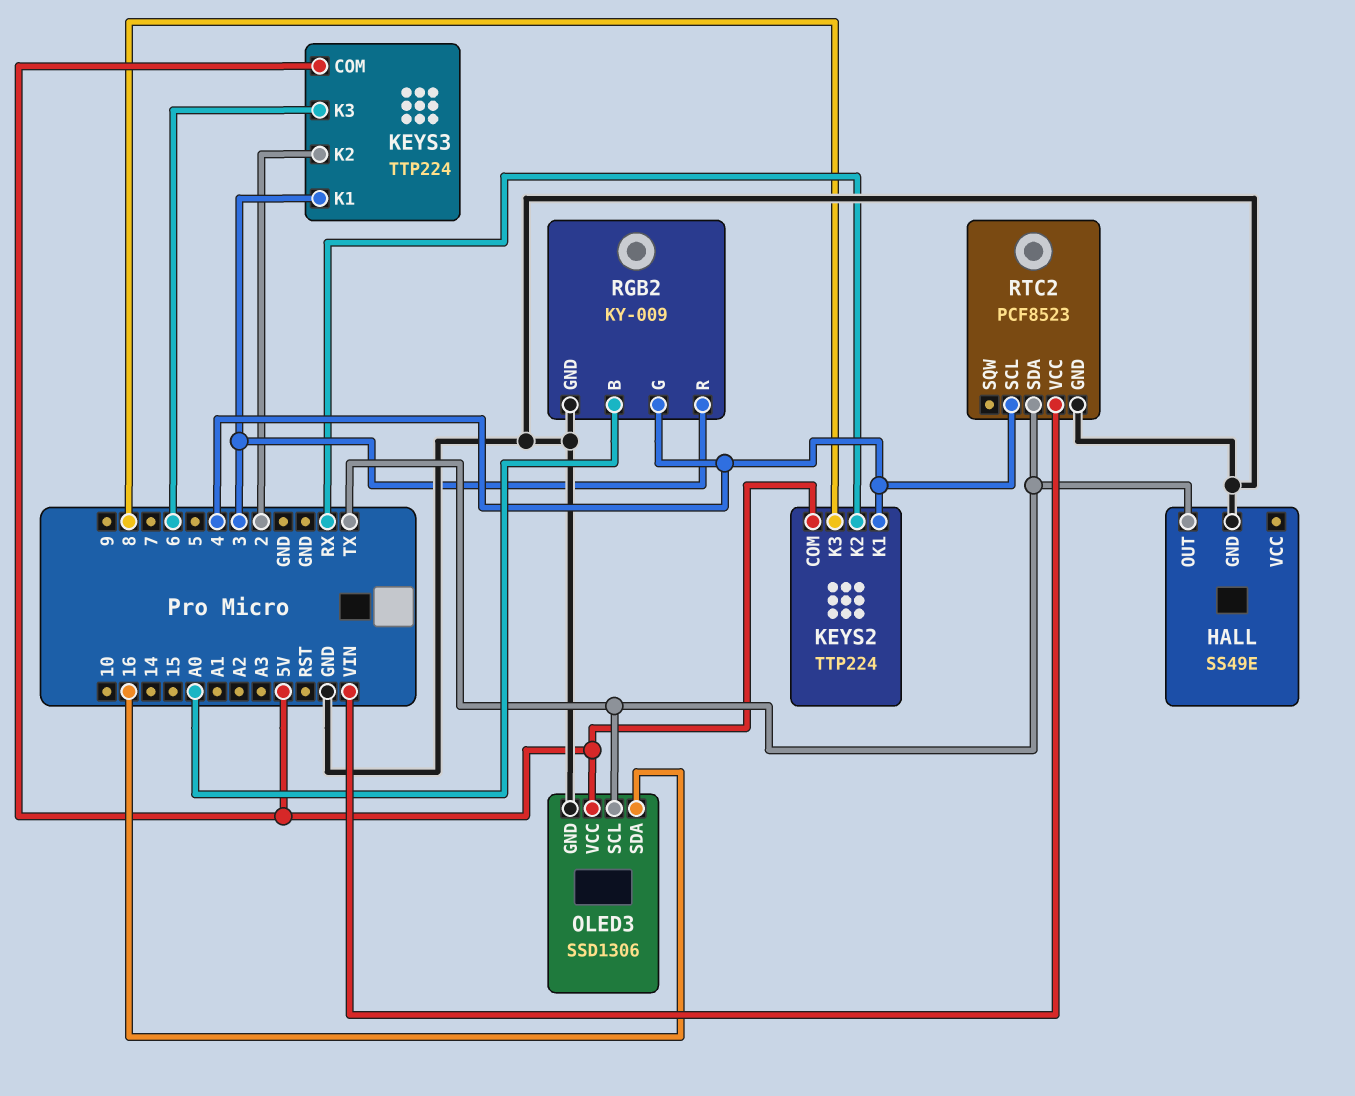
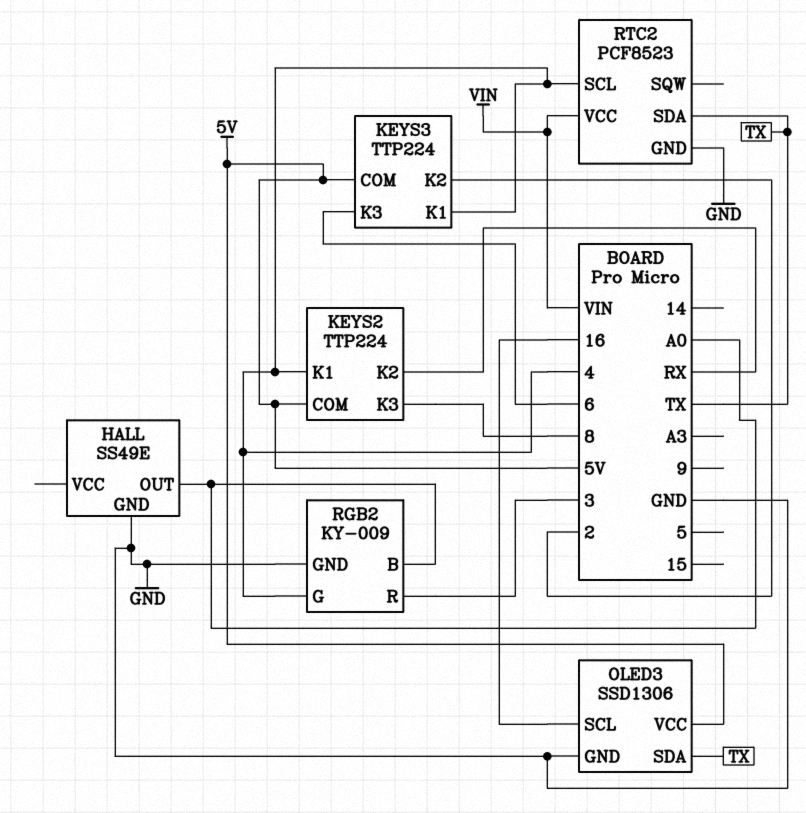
HALL pin OUT: TX -> A0
KEYS3 pin K1: 3 -> 4
OLED3 pin SCL: TX -> 16
OLED3 pin SDA: 16 -> TX

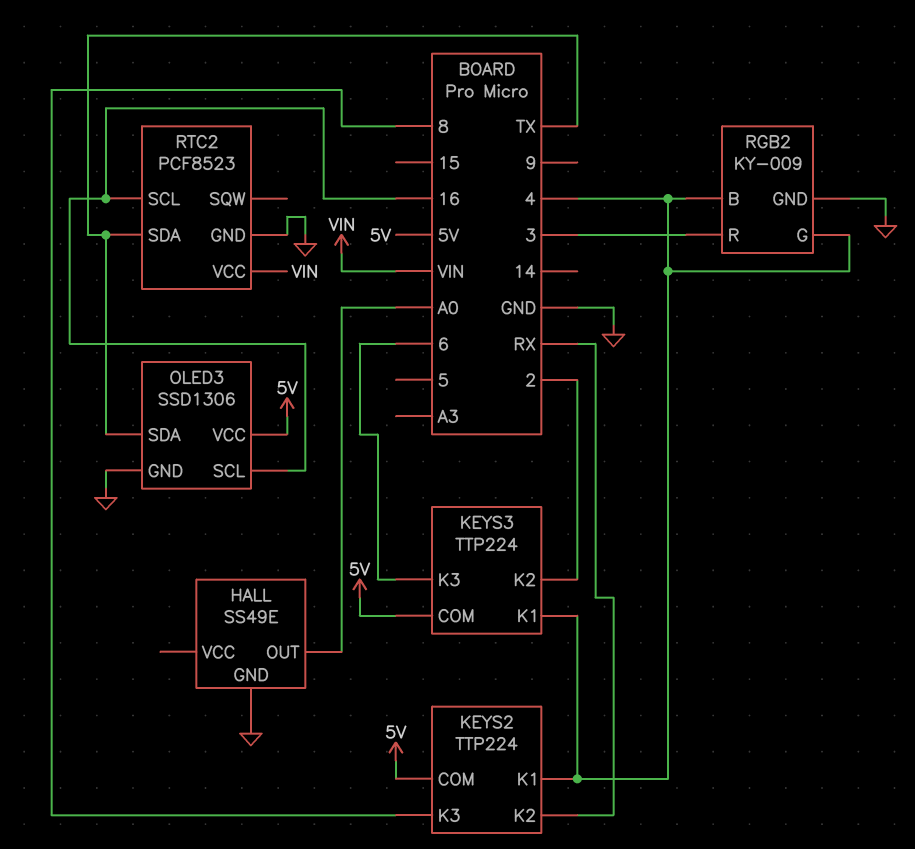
RGB2 pin B: A0 -> 4
RTC2 pin SCL: 4 -> 16

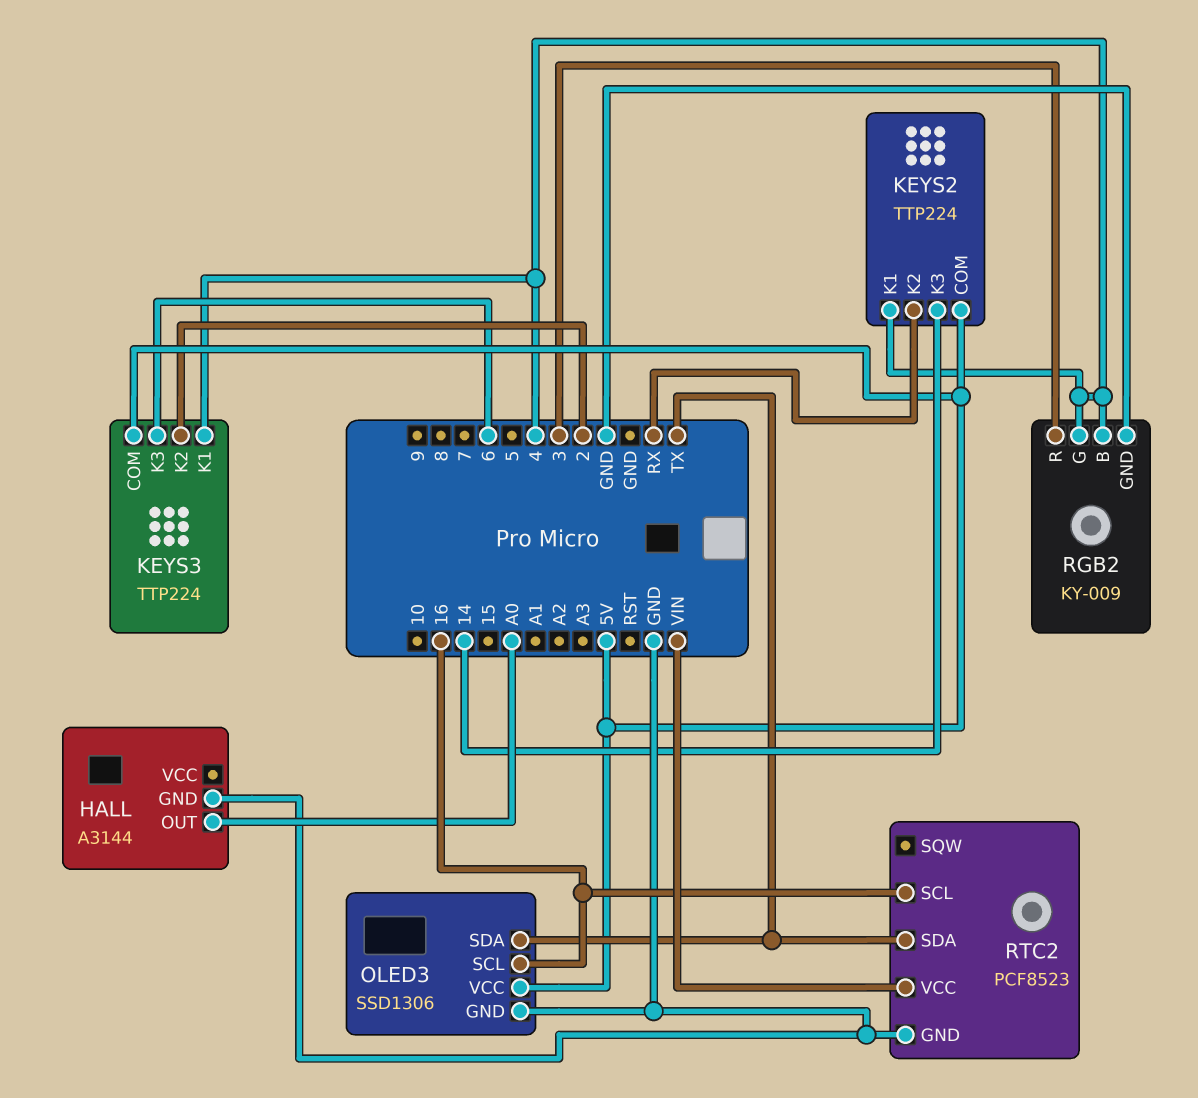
HALL: SS49E -> A3144
KEYS2 pin K3: 8 -> 14

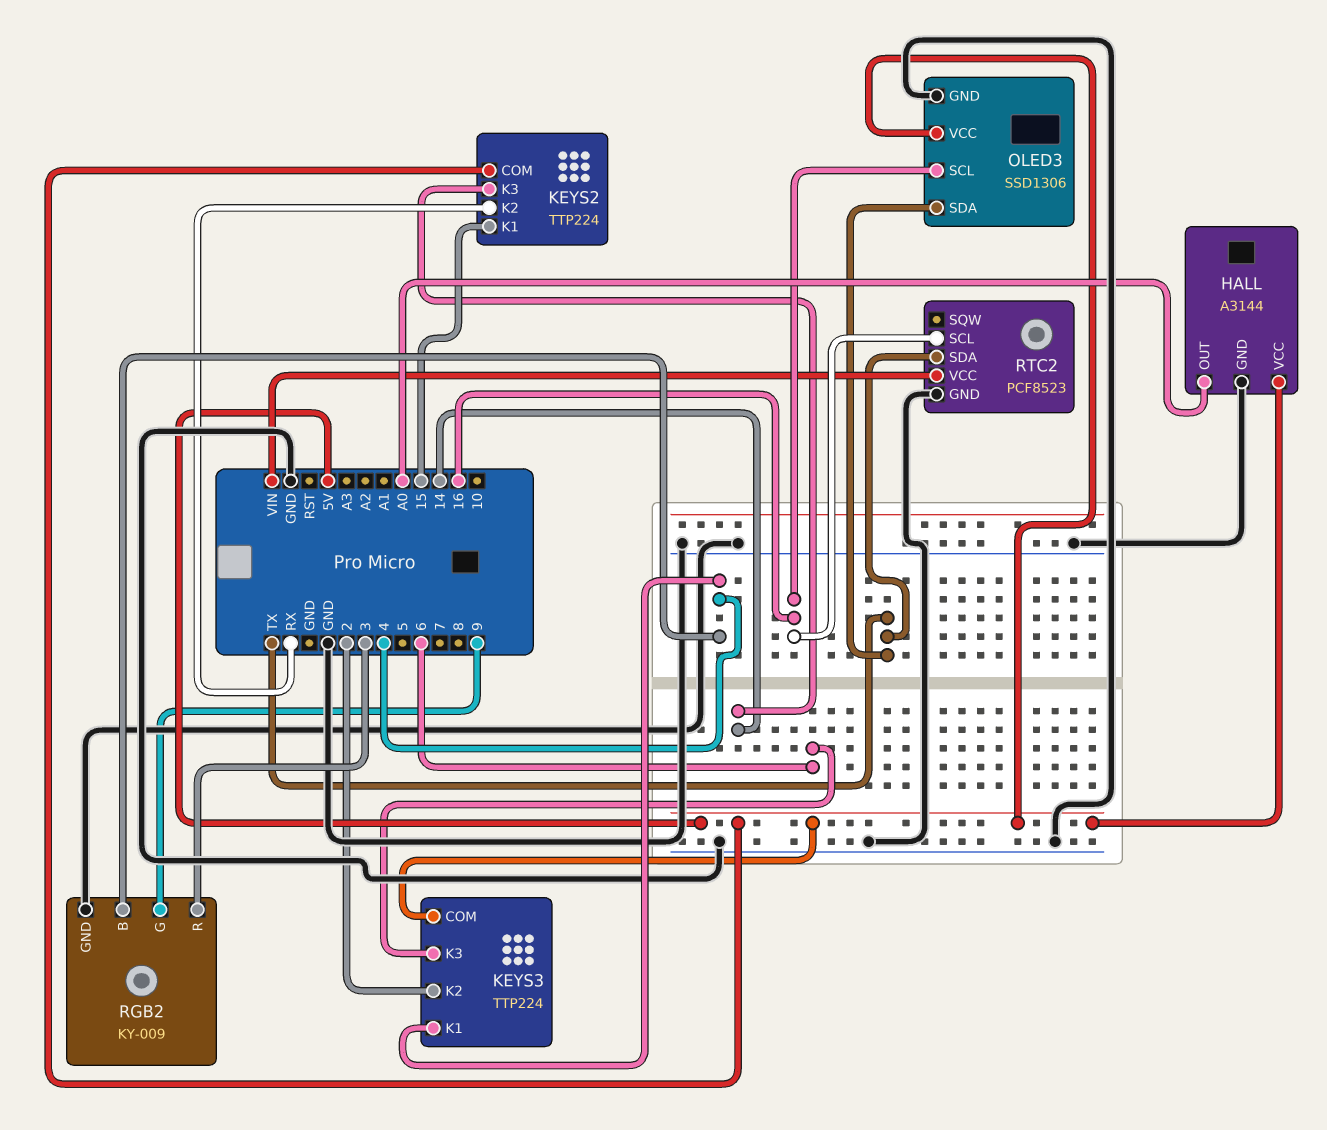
HALL pin VCC: none -> 5V
KEYS2 pin K1: 4 -> 15
RGB2 pin G: 4 -> 9

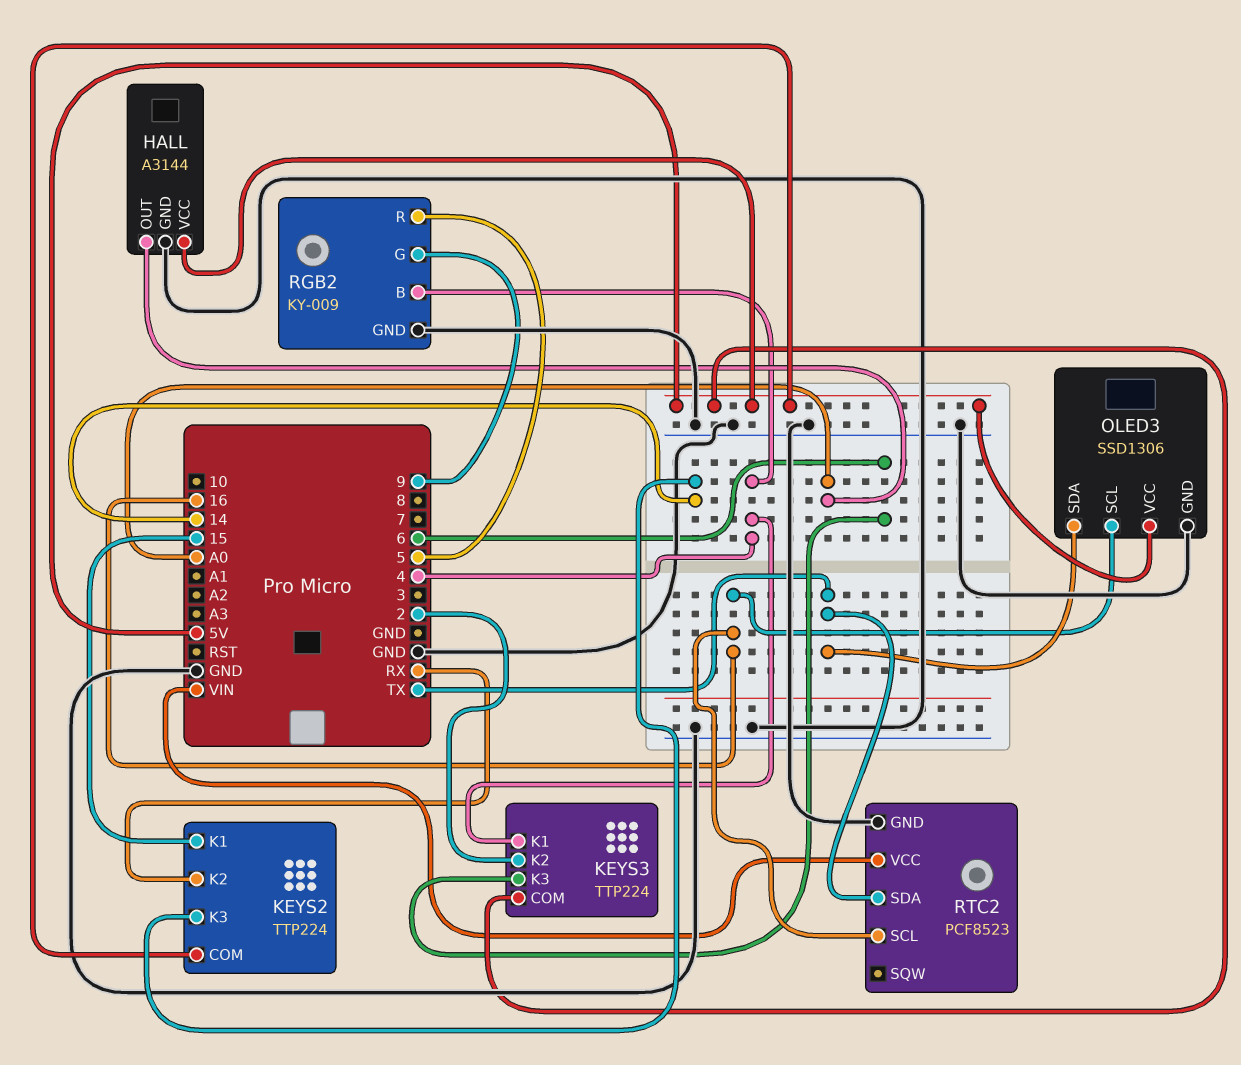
RGB2 pin R: 3 -> 5

